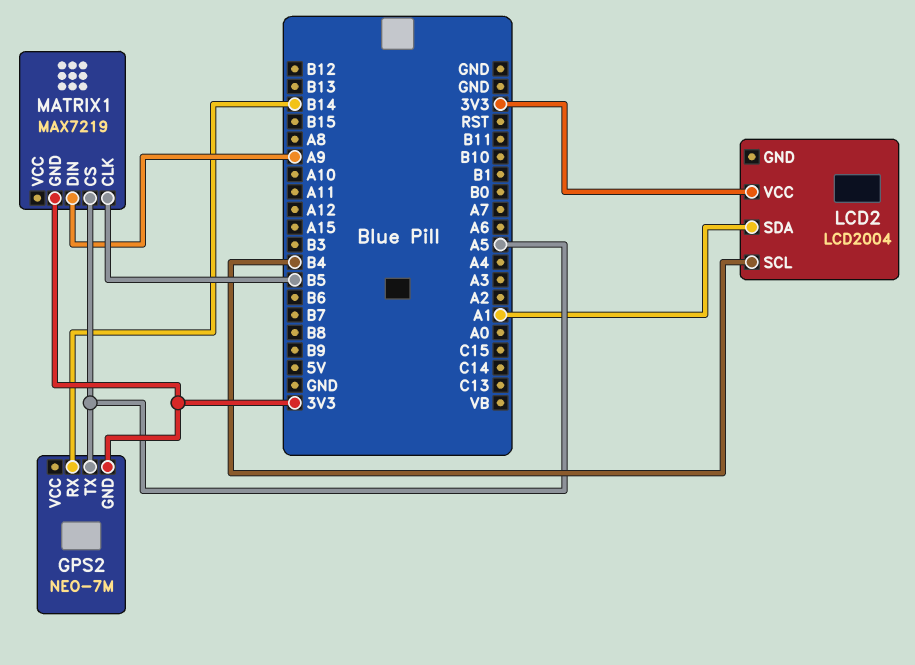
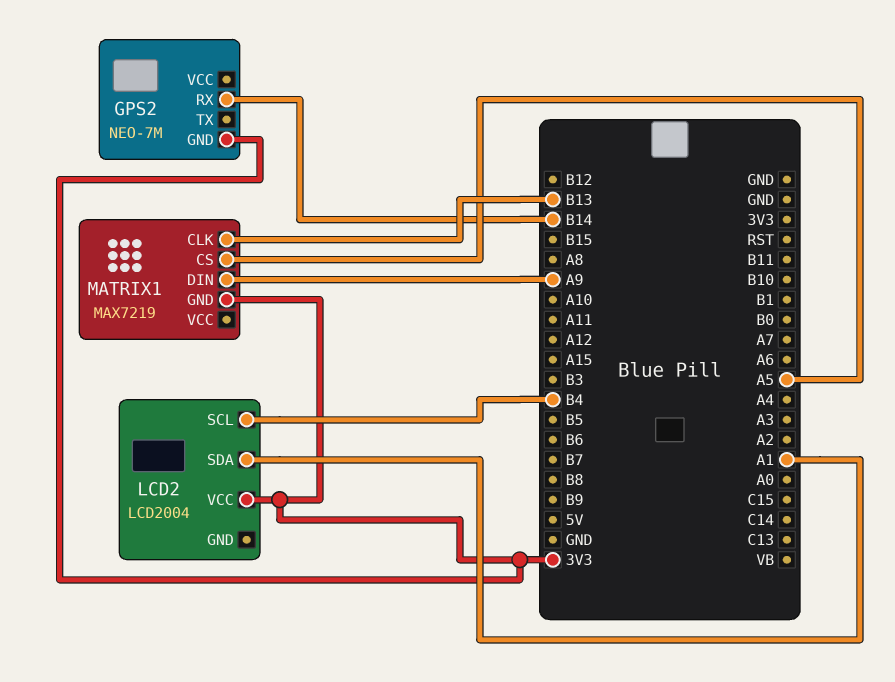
GPS2 pin TX: A5 -> none
MATRIX1 pin CLK: B5 -> B13

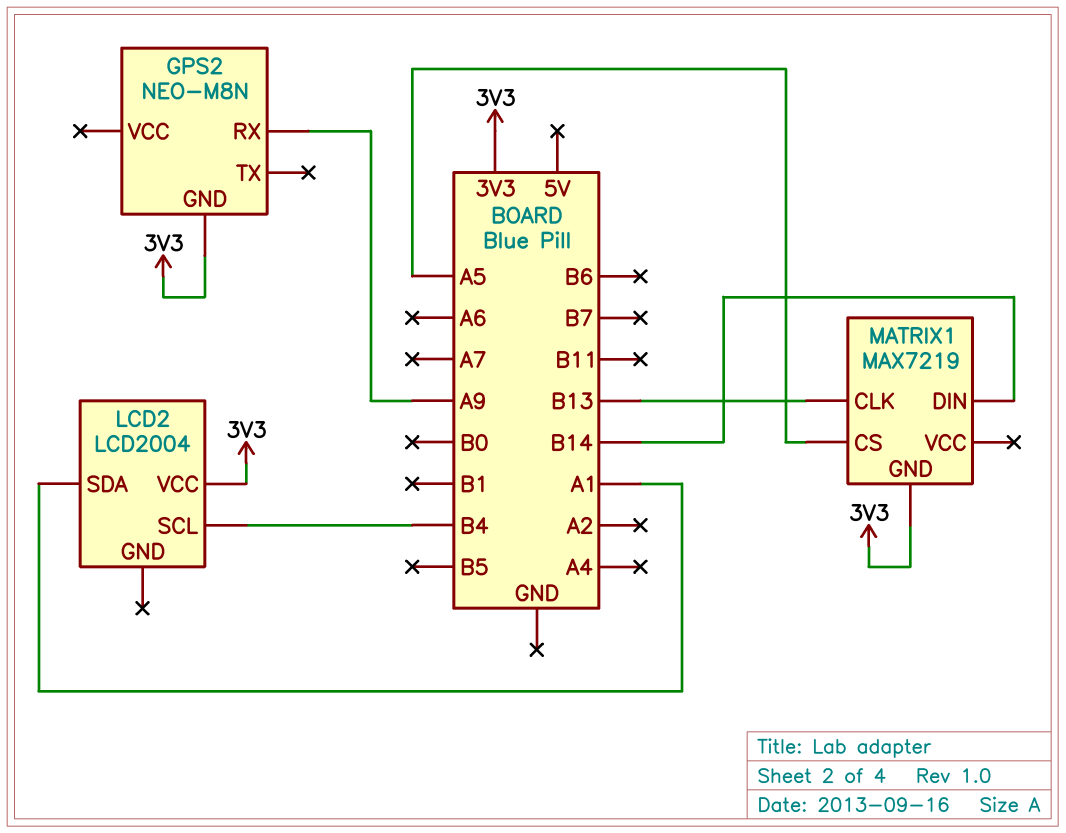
GPS2: NEO-7M -> NEO-M8N
GPS2 pin RX: B14 -> A9
MATRIX1 pin DIN: A9 -> B14

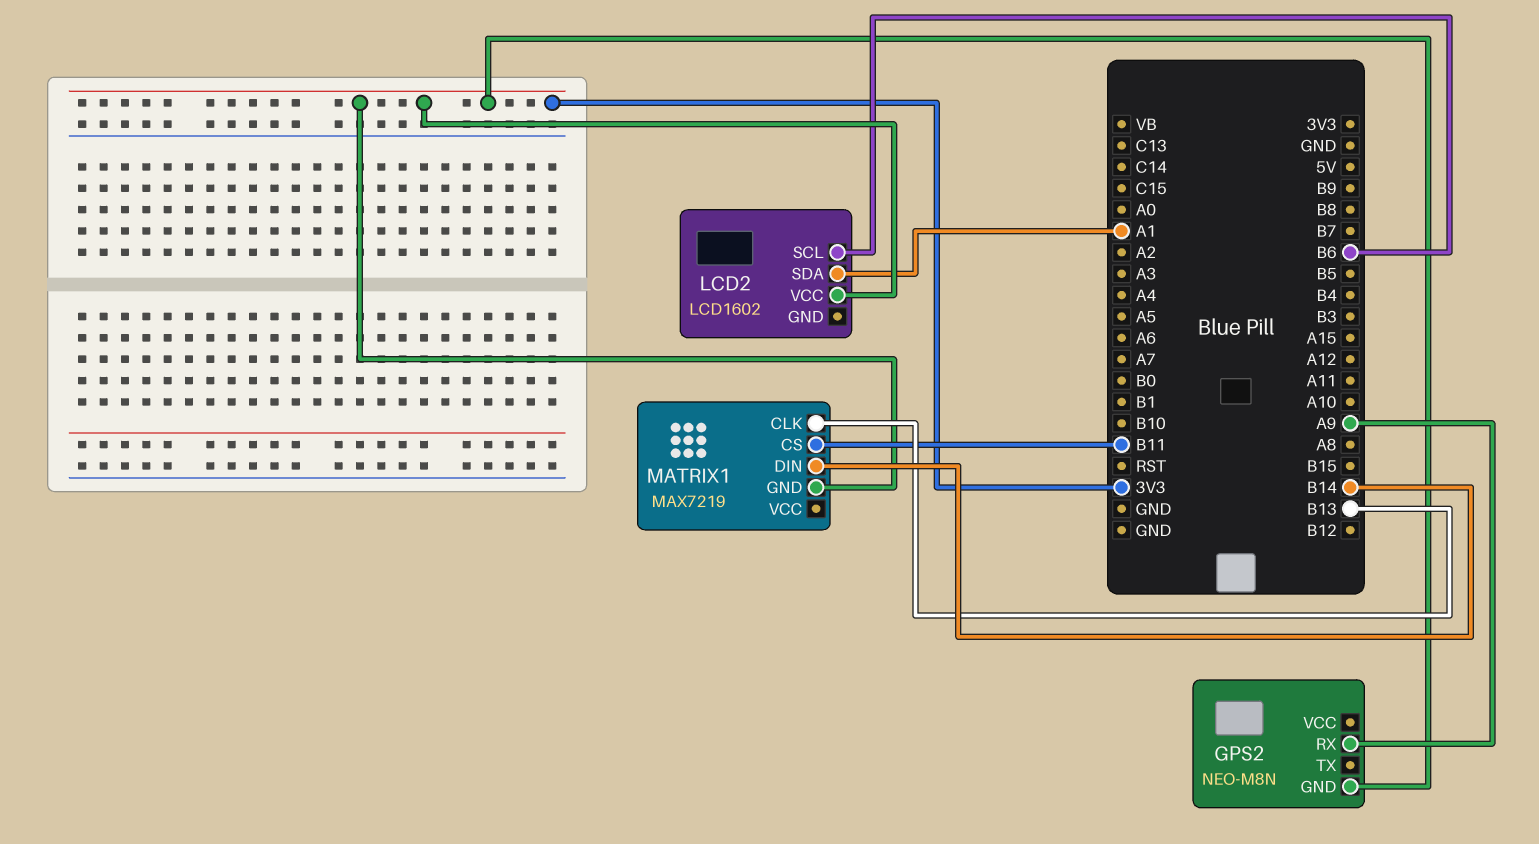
LCD2: LCD2004 -> LCD1602
LCD2 pin SCL: B4 -> B6
MATRIX1 pin CS: A5 -> B11

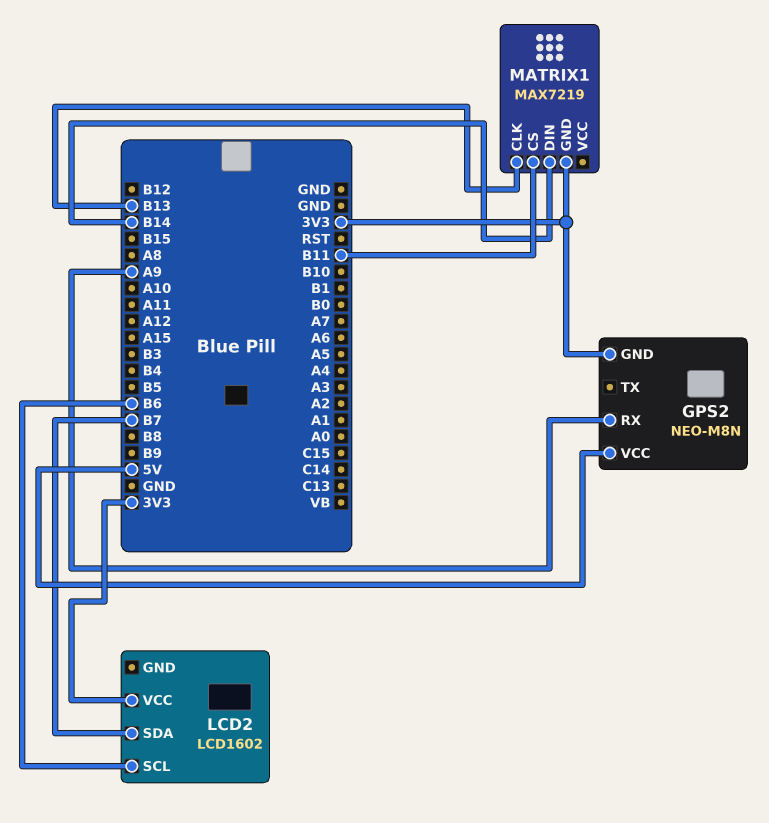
GPS2 pin VCC: none -> 5V
LCD2 pin SDA: A1 -> B7

